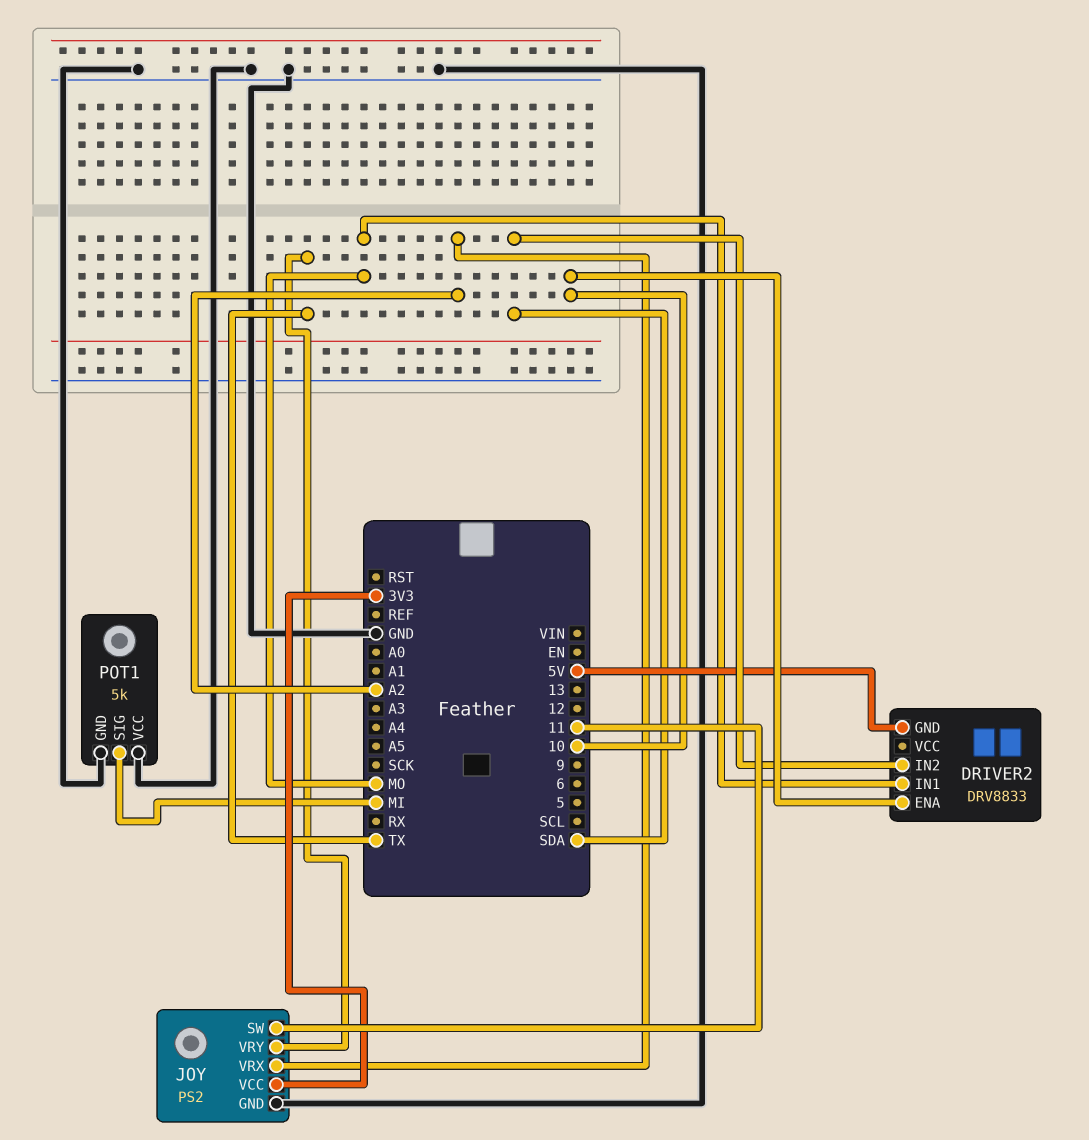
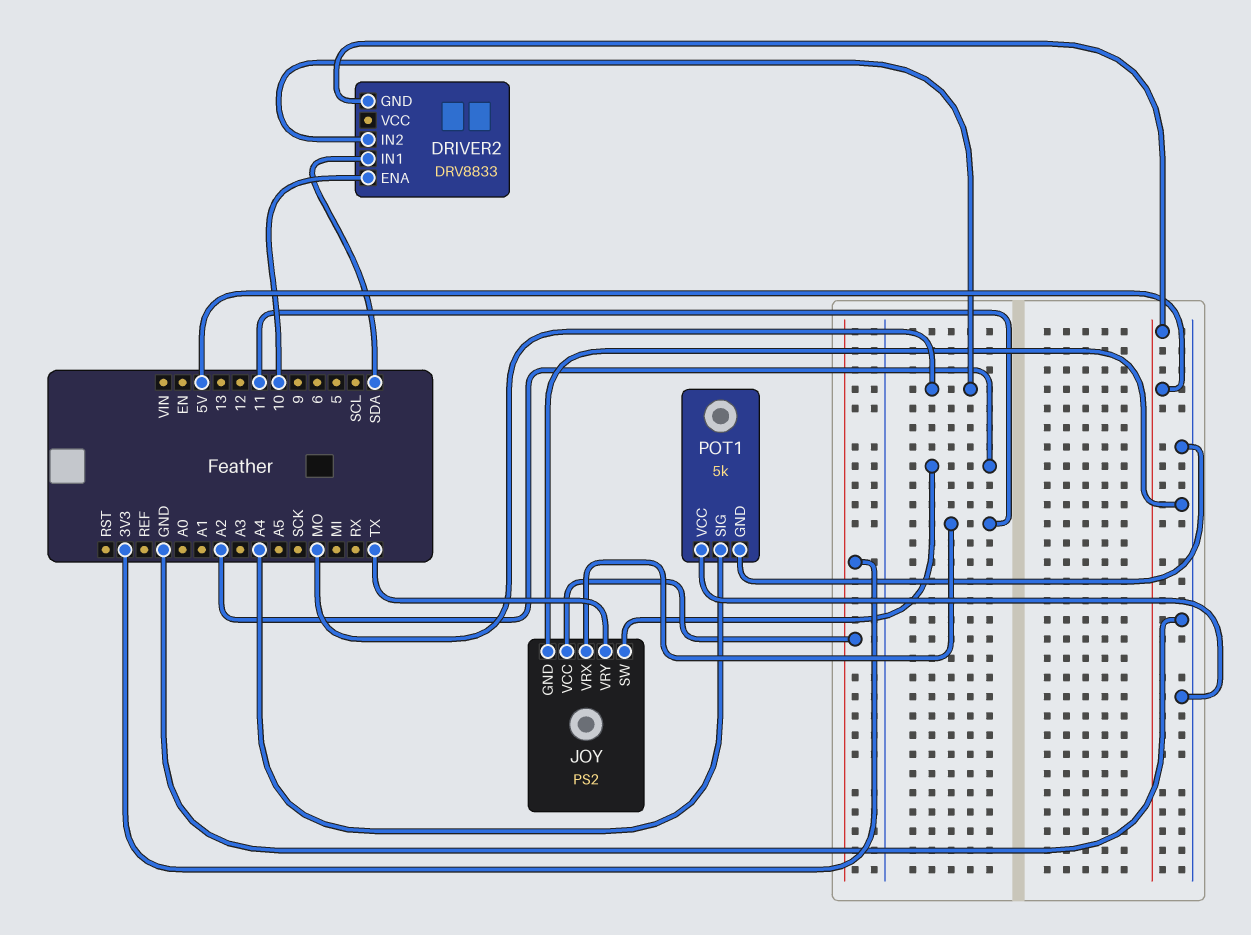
DRIVER2 pin IN1: MO -> SDA
DRIVER2 pin IN2: SDA -> MO
JOY pin SW: 11 -> A2
JOY pin VRX: A2 -> 11
POT1 pin SIG: MI -> A4

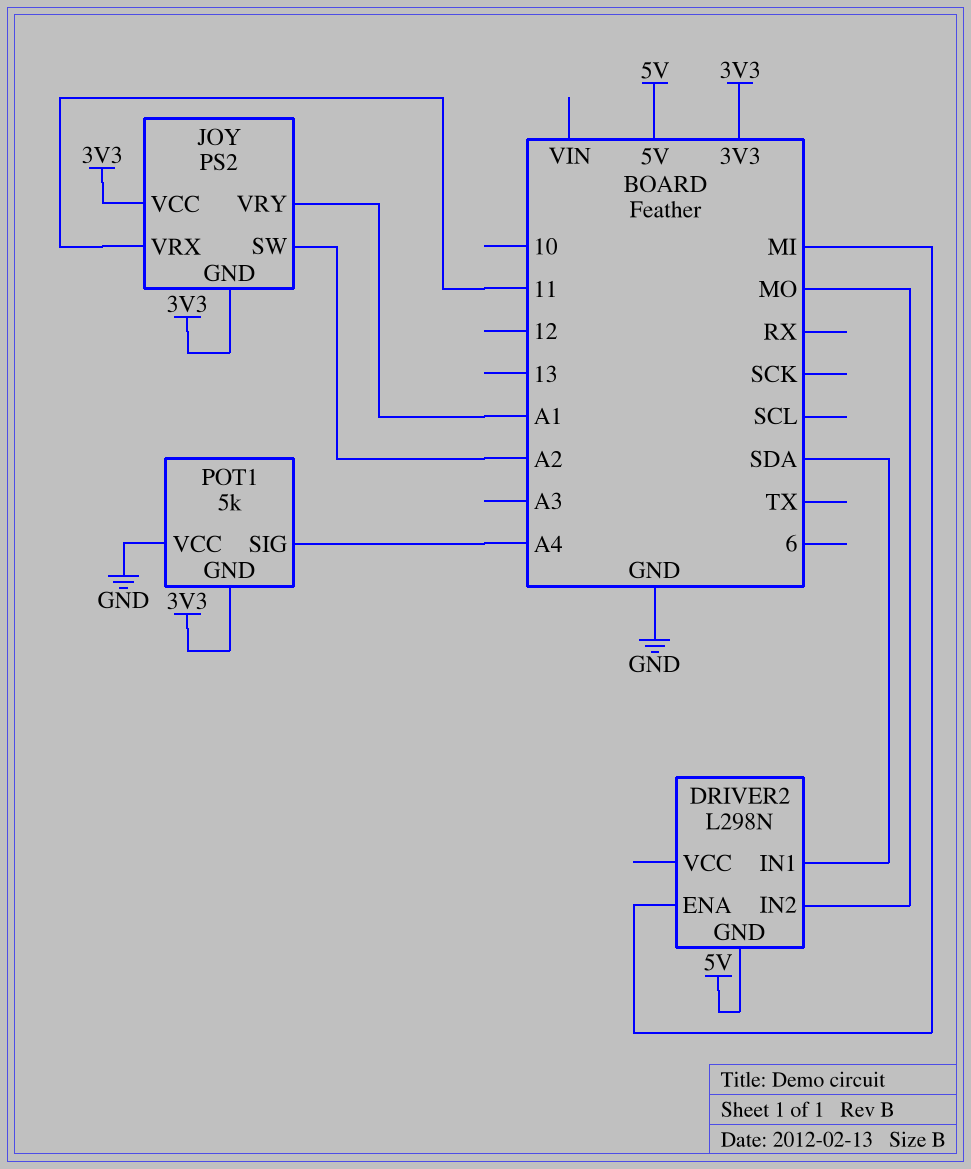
DRIVER2: DRV8833 -> L298N
DRIVER2 pin ENA: 10 -> MI
JOY pin GND: GND -> 3V3
JOY pin VRY: TX -> A1
POT1 pin GND: GND -> 3V3

